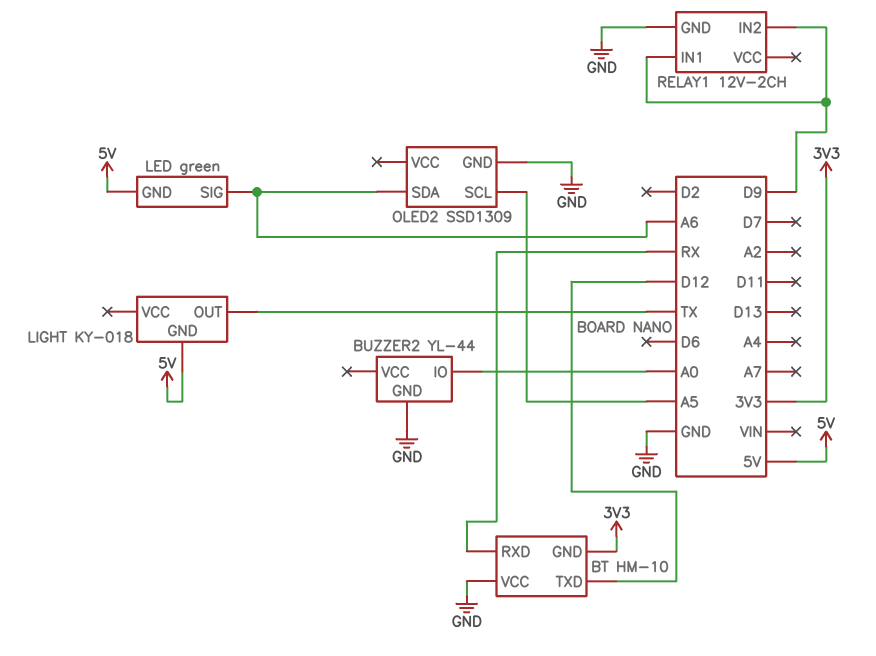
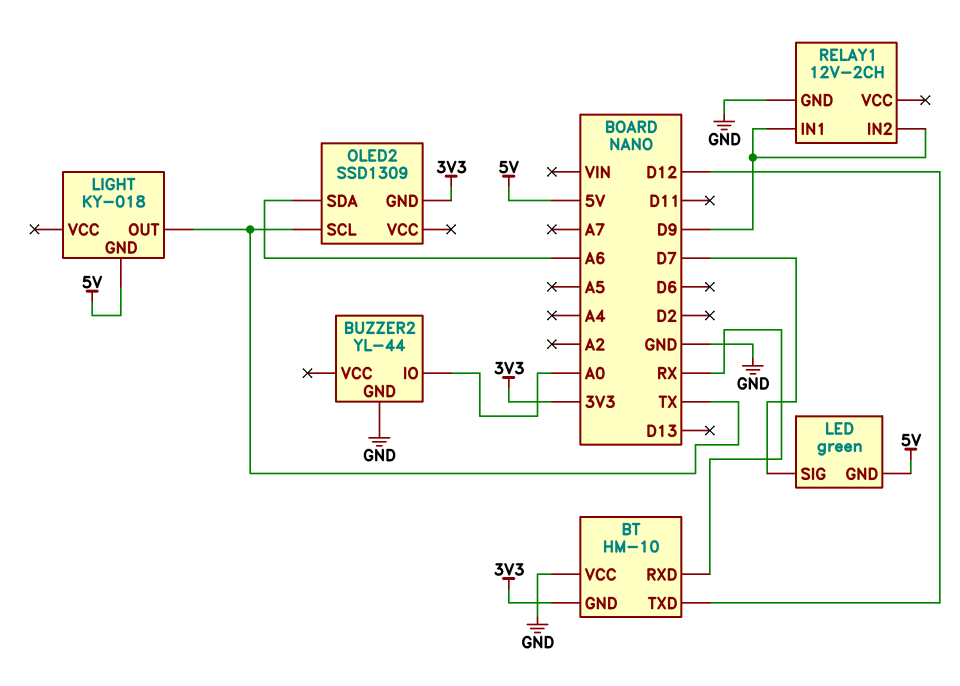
LED pin SIG: A6 -> D7
OLED2 pin GND: GND -> 3V3
OLED2 pin SCL: A5 -> TX

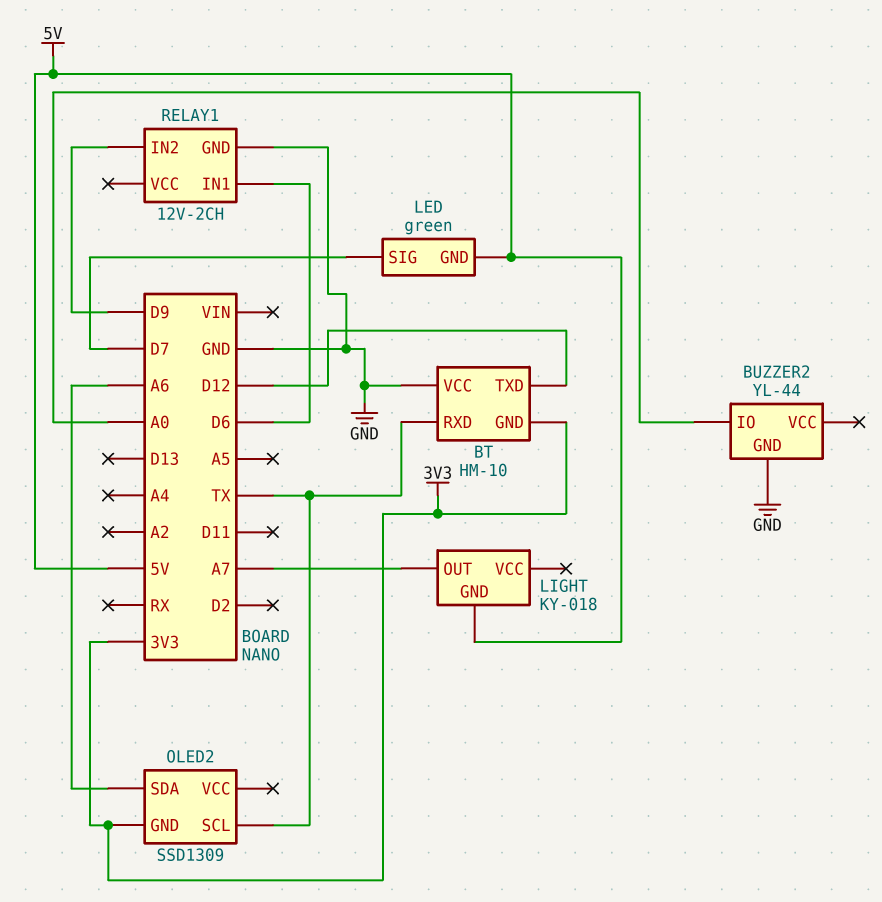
BT pin RXD: RX -> TX
LIGHT pin OUT: TX -> A7
RELAY1 pin IN1: D9 -> D6

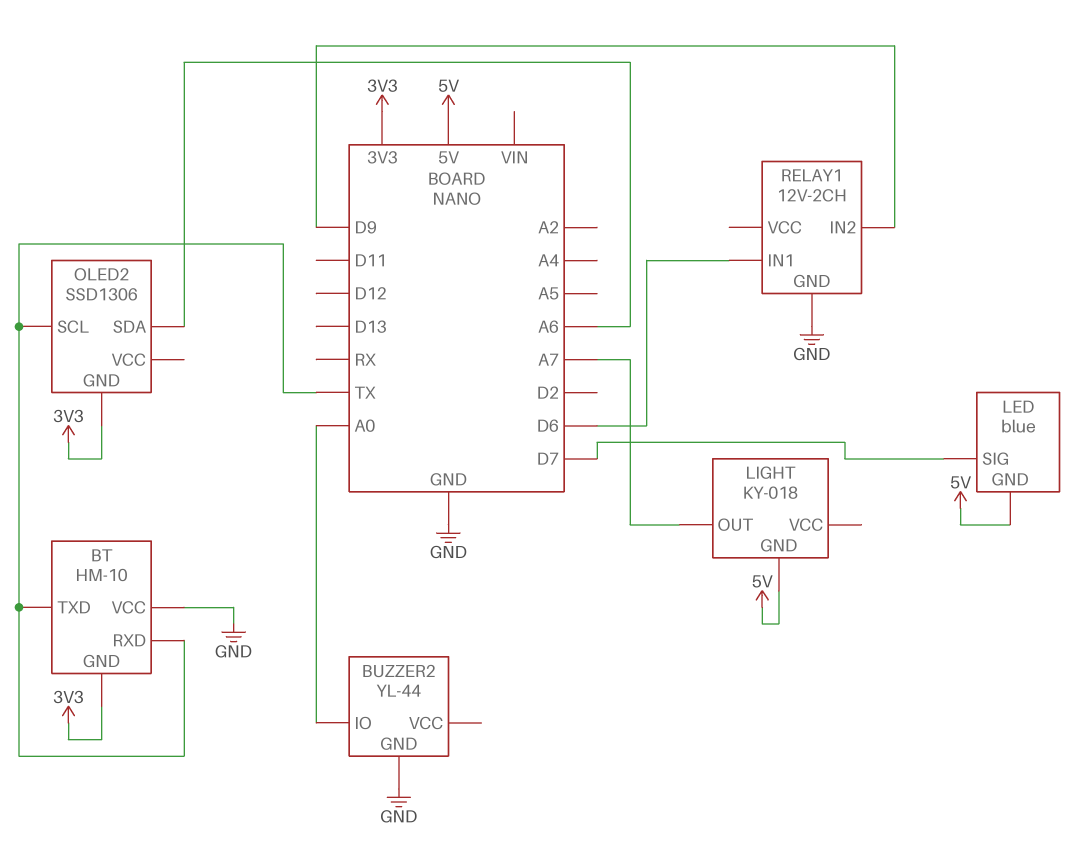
BT pin TXD: D12 -> TX
LED: green -> blue
OLED2: SSD1309 -> SSD1306

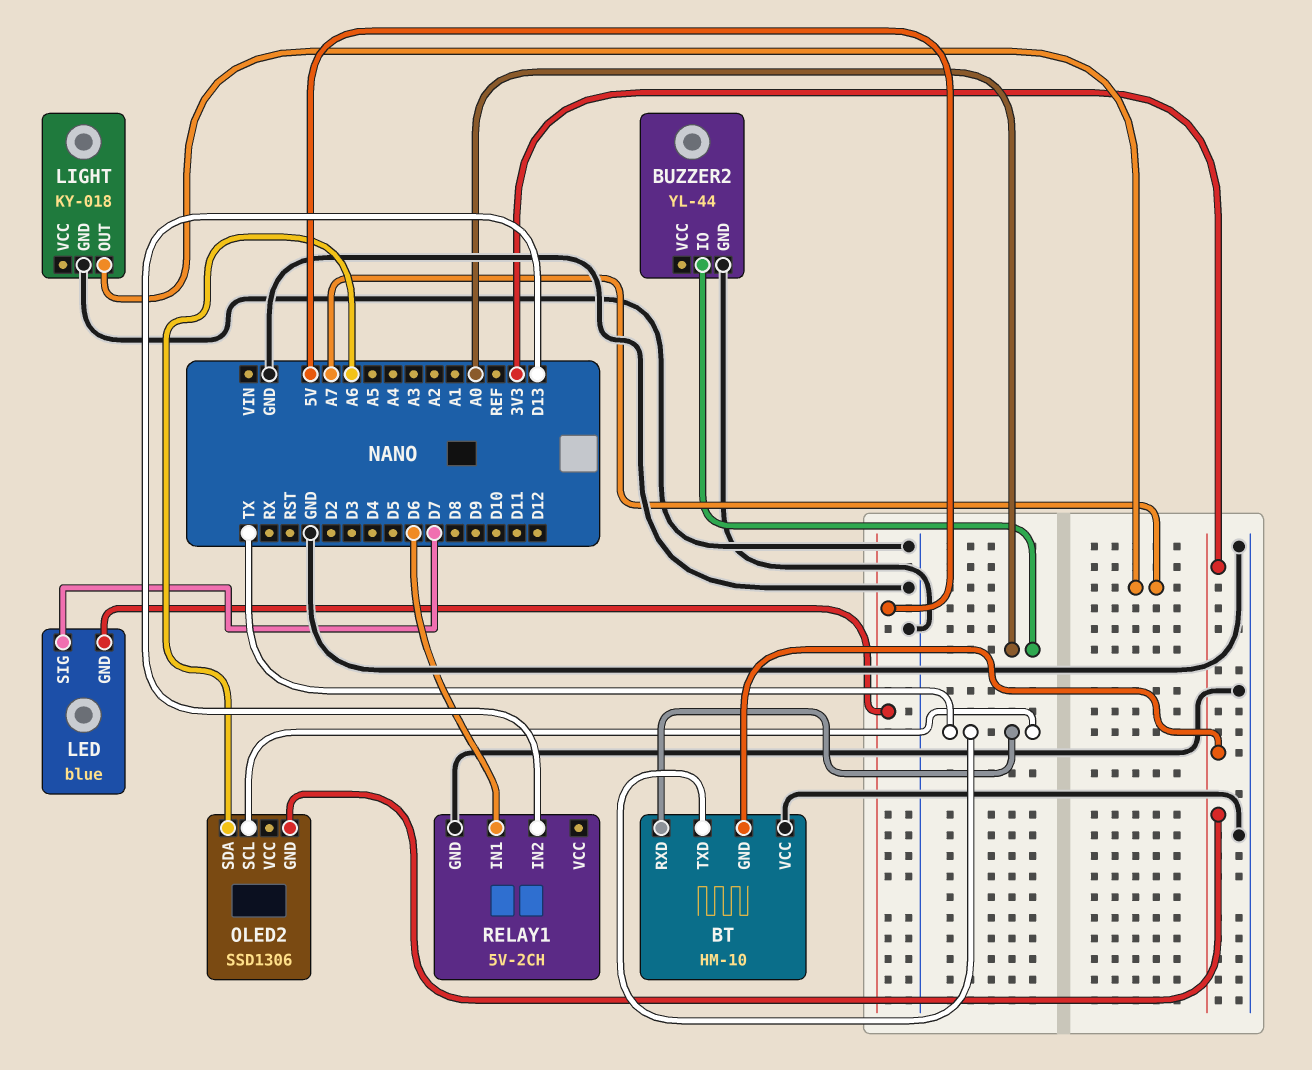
LIGHT pin GND: 5V -> GND
RELAY1: 12V-2CH -> 5V-2CH
RELAY1 pin IN2: D9 -> D13

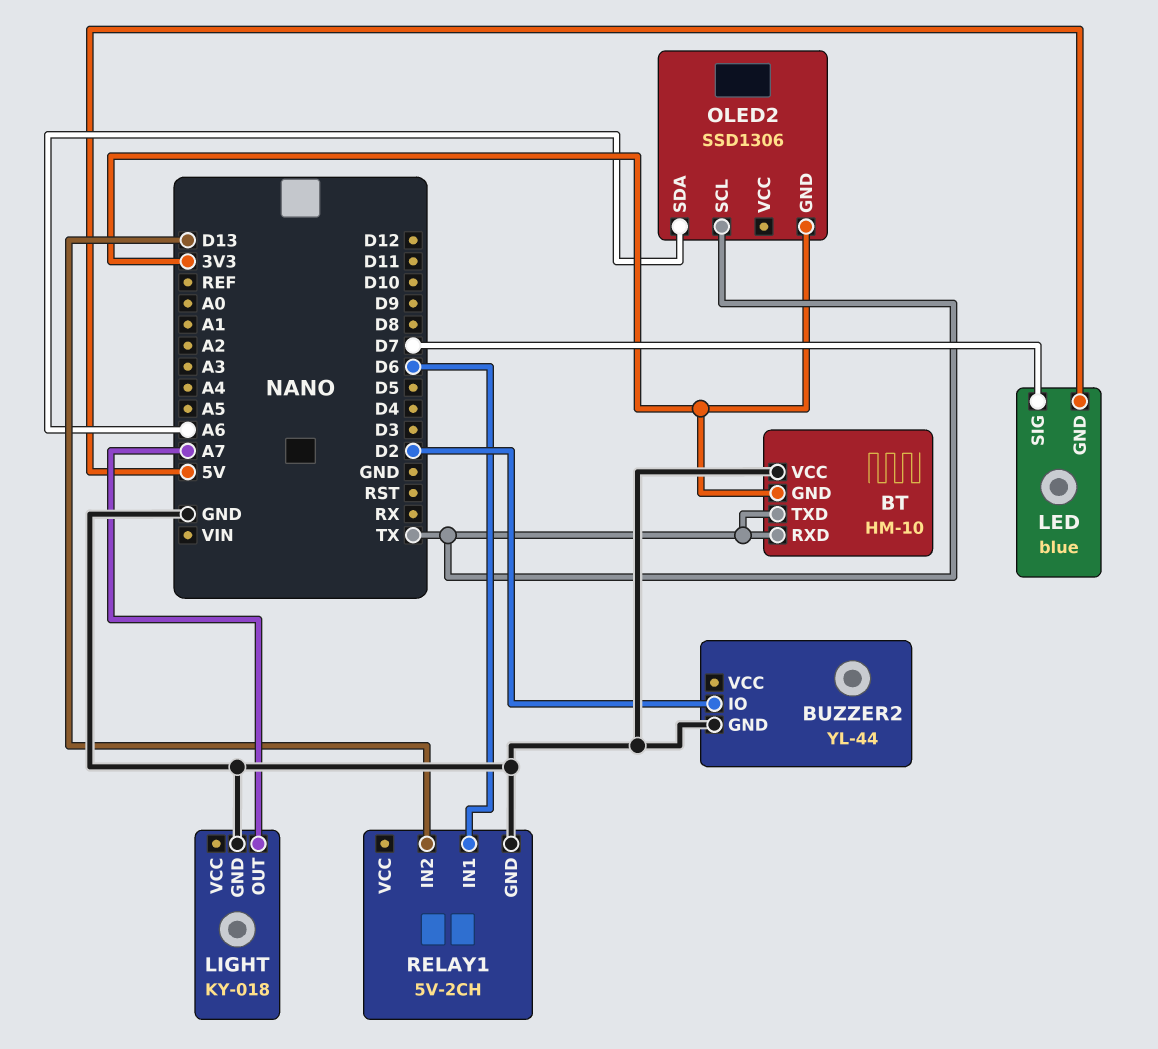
BUZZER2 pin IO: A0 -> D2

